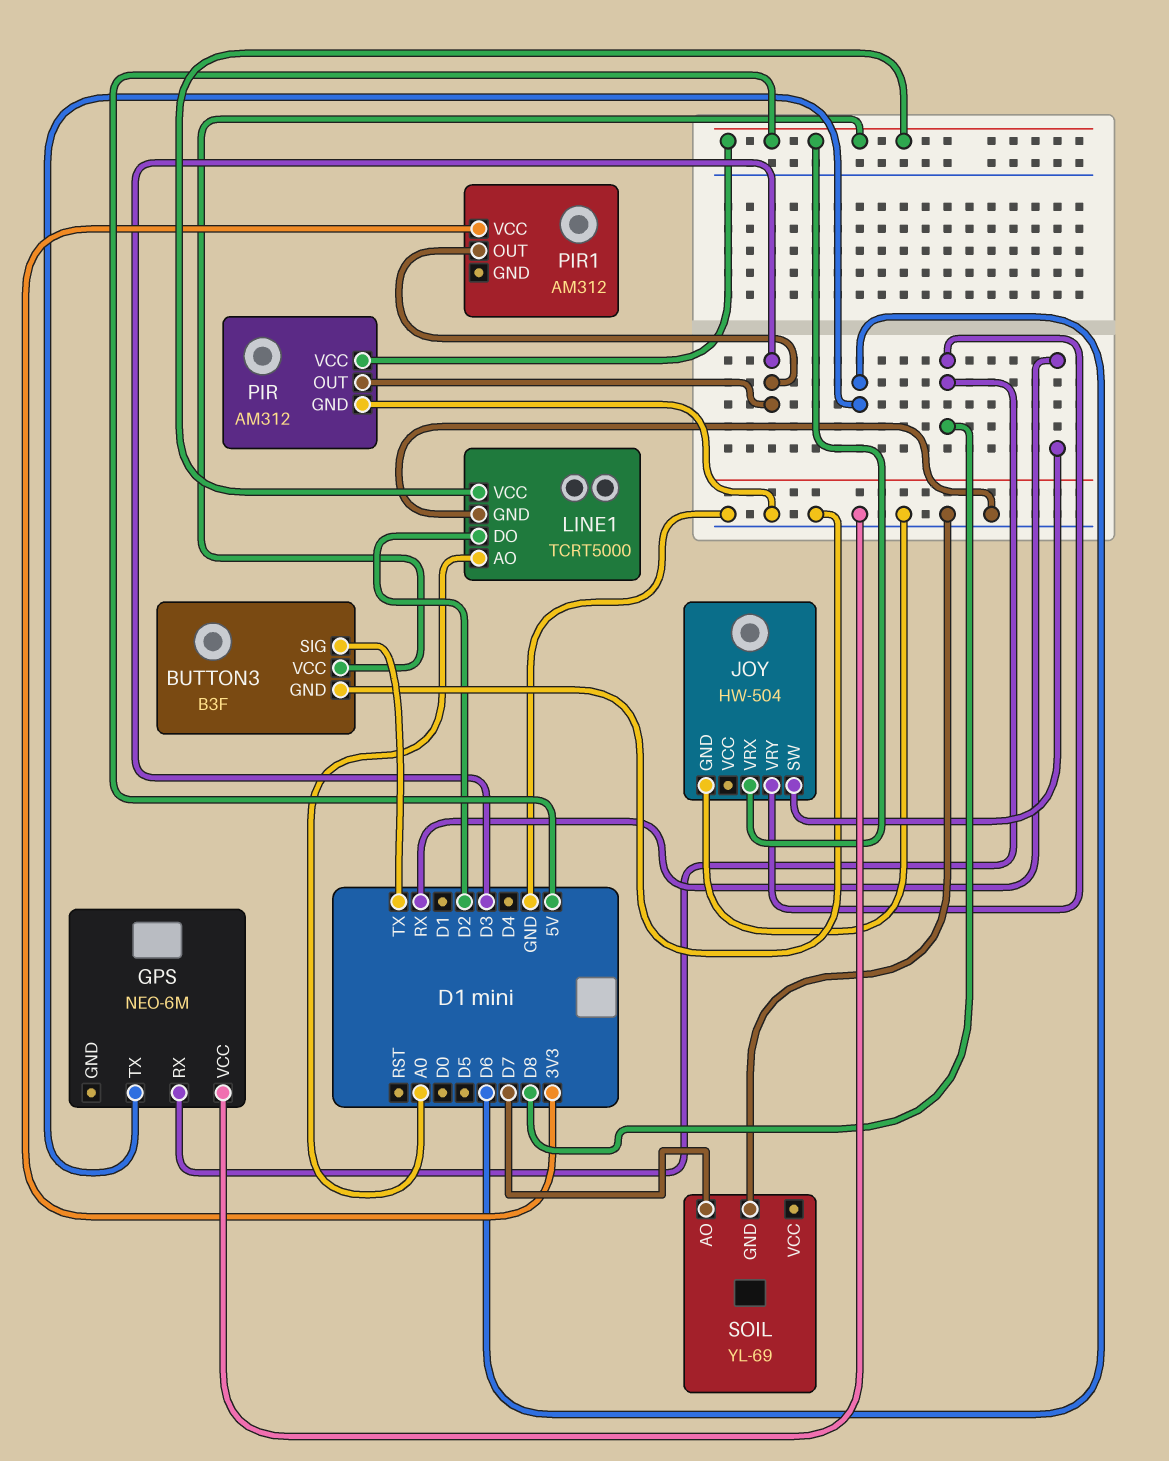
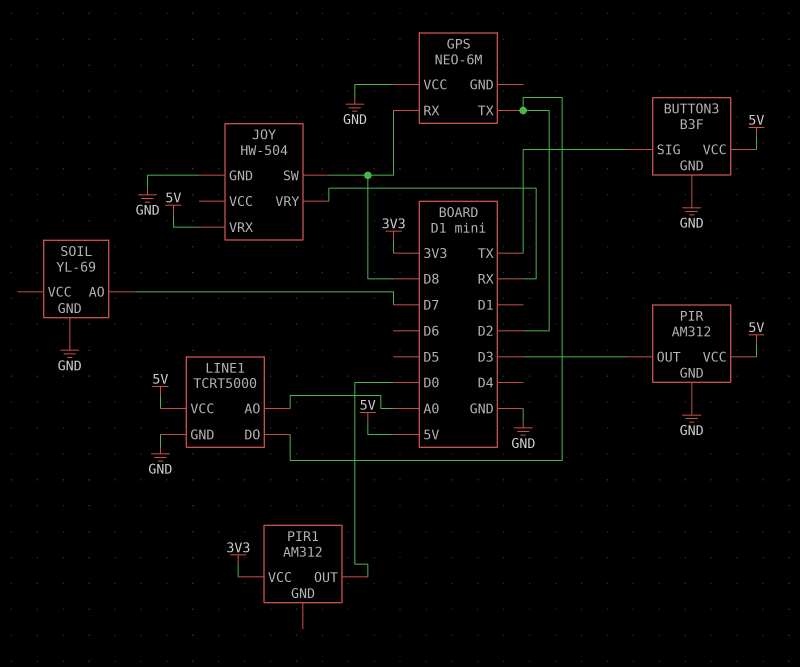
GPS pin TX: D6 -> D2
JOY pin SW: RX -> D8
JOY pin VRY: D8 -> RX
PIR1 pin OUT: D3 -> D0

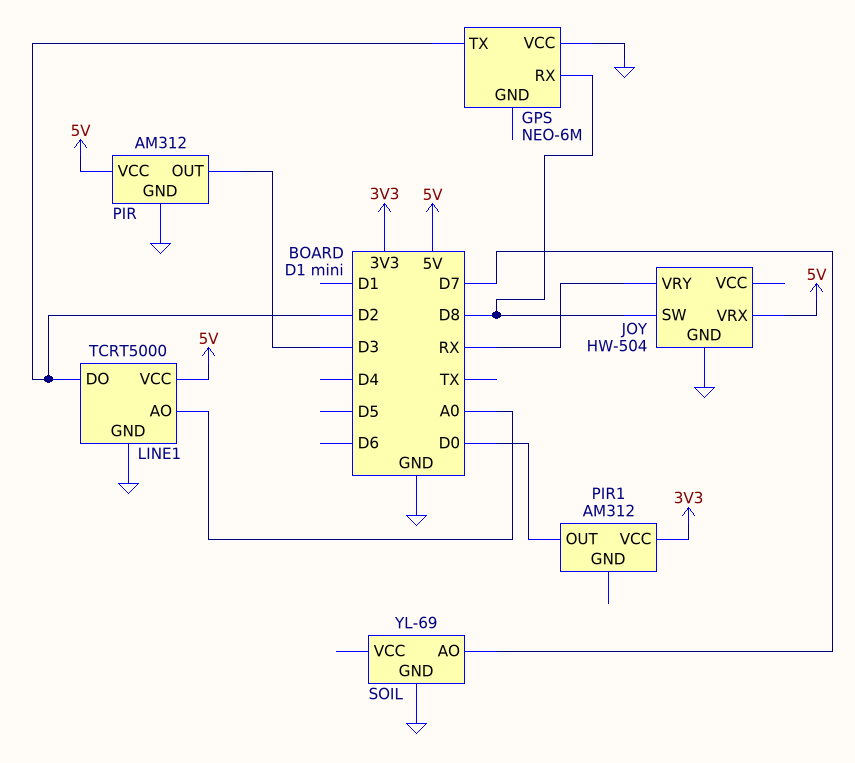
BUTTON3: B3F -> none
BUTTON3 pin GND: GND -> none
BUTTON3 pin SIG: TX -> none
BUTTON3 pin VCC: 5V -> none

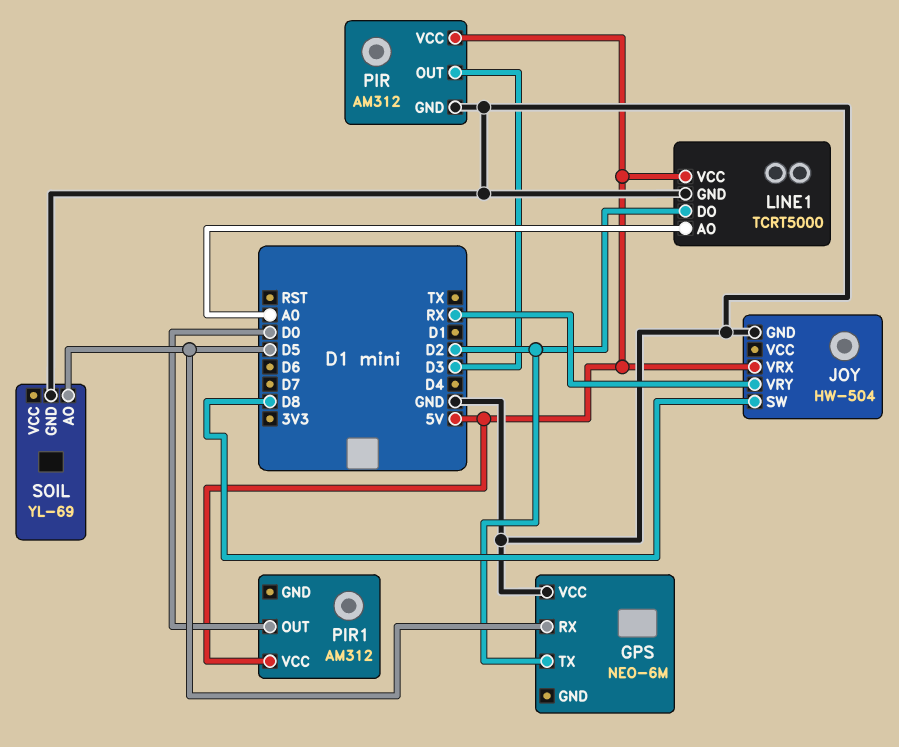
GPS pin RX: D8 -> D5
PIR1 pin VCC: 3V3 -> 5V
SOIL pin AO: D7 -> D5

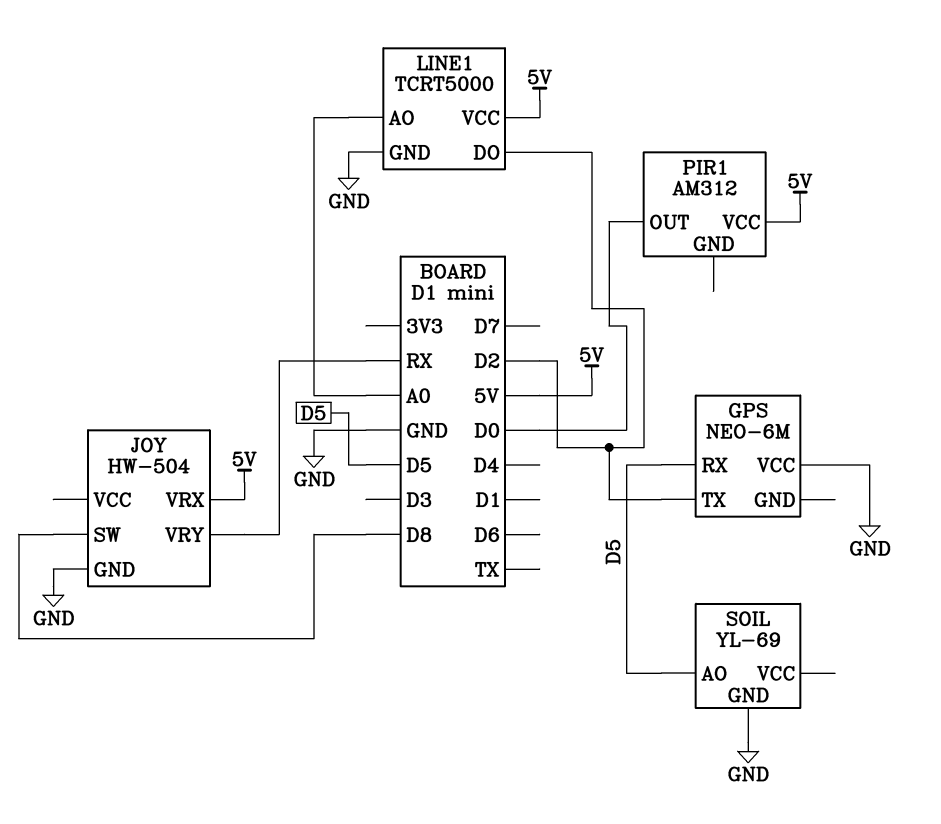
PIR: AM312 -> none
PIR pin GND: GND -> none
PIR pin OUT: D3 -> none
PIR pin VCC: 5V -> none

